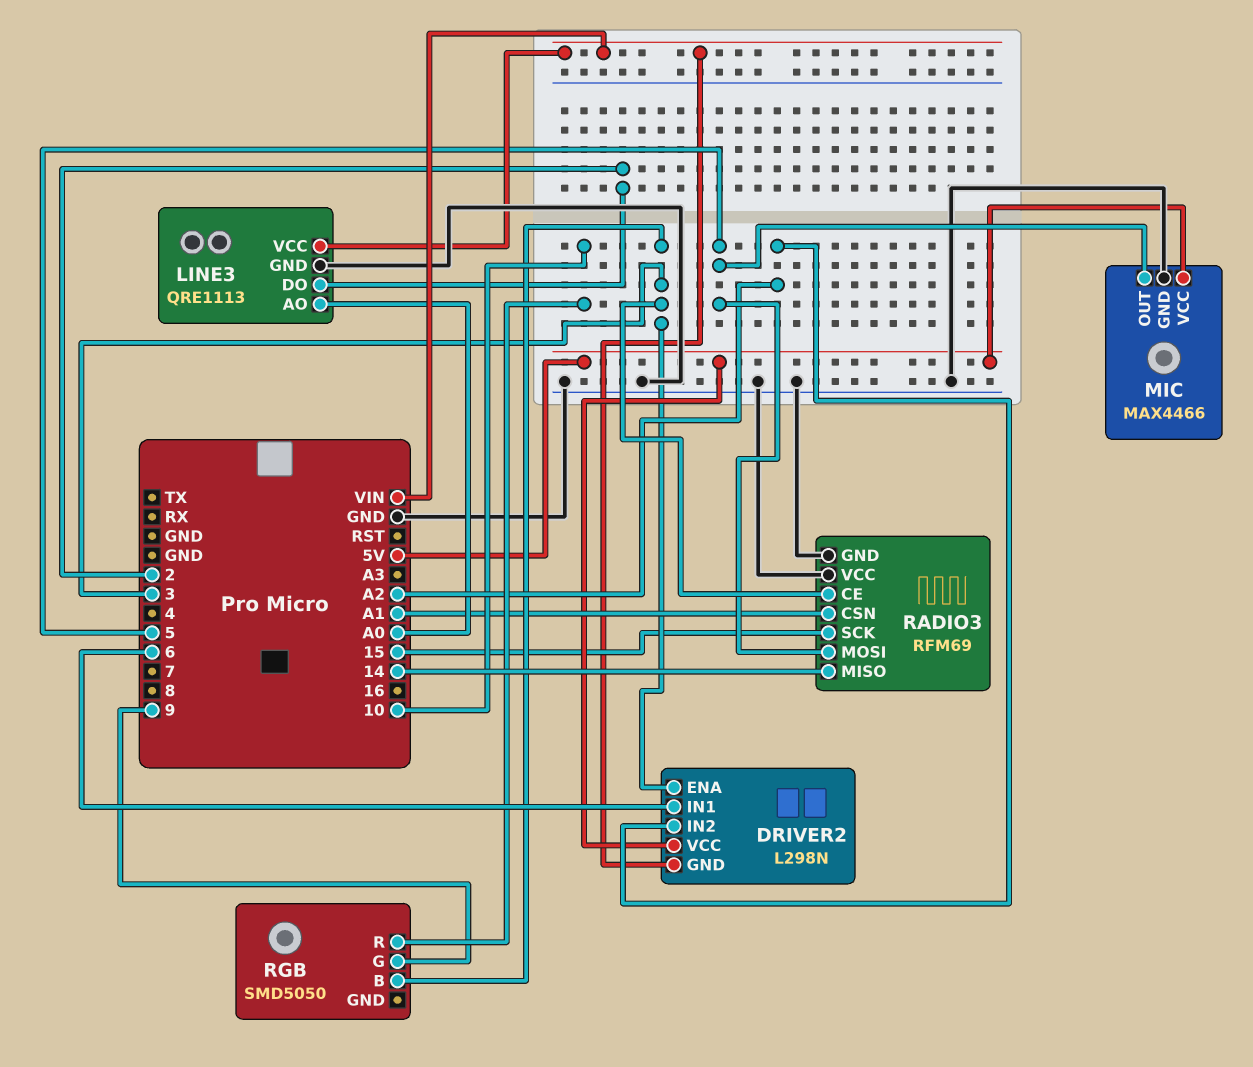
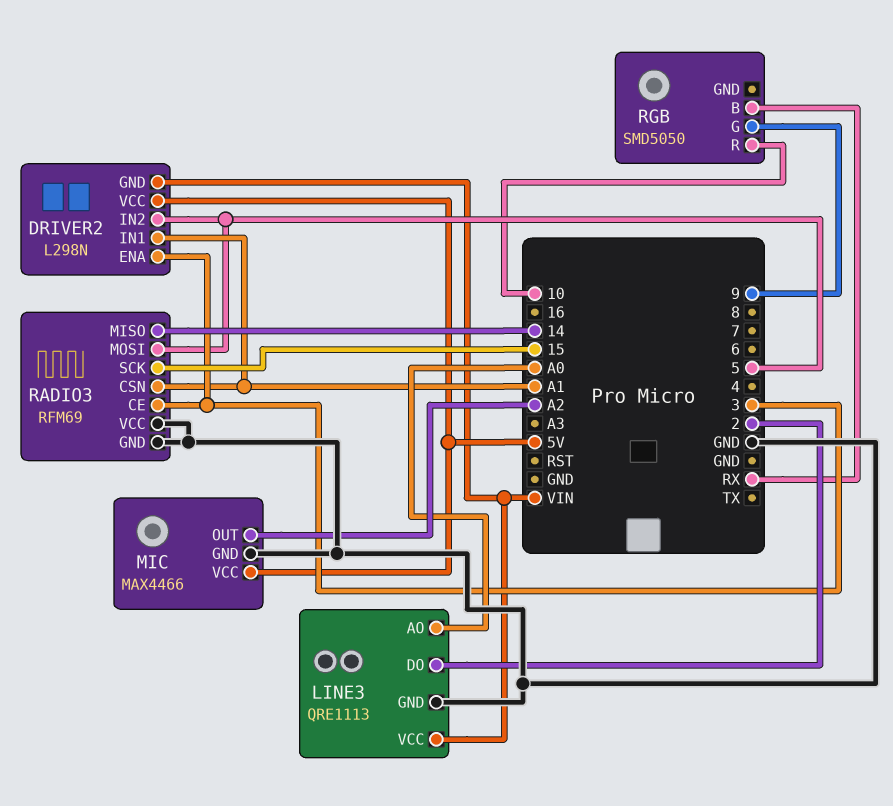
DRIVER2 pin IN1: 6 -> A1
DRIVER2 pin IN2: A2 -> 5
MIC pin OUT: 5 -> A2
RGB pin B: 3 -> RX

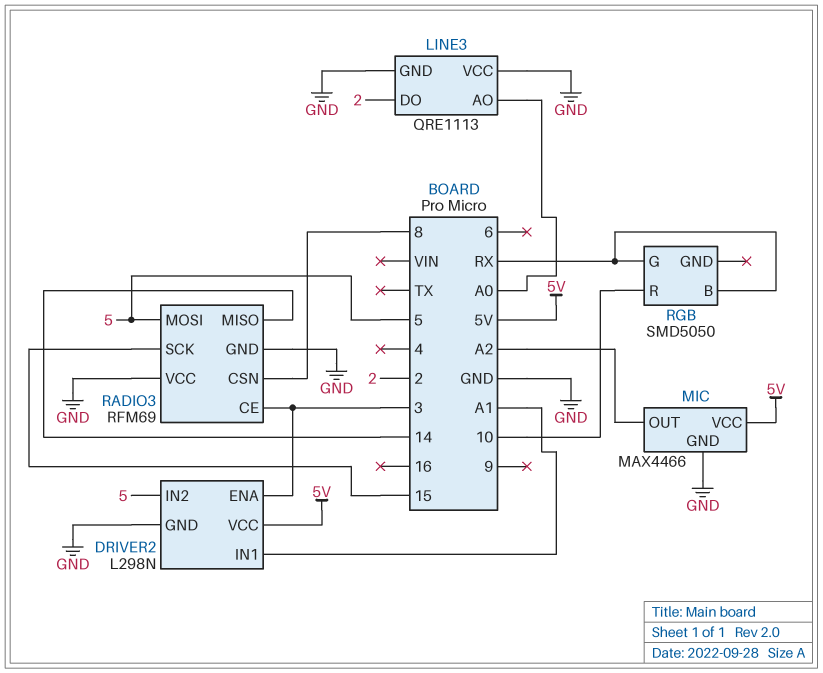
DRIVER2 pin GND: VIN -> GND
LINE3 pin VCC: VIN -> GND
RADIO3 pin CSN: A1 -> 8
RGB pin G: 9 -> RX

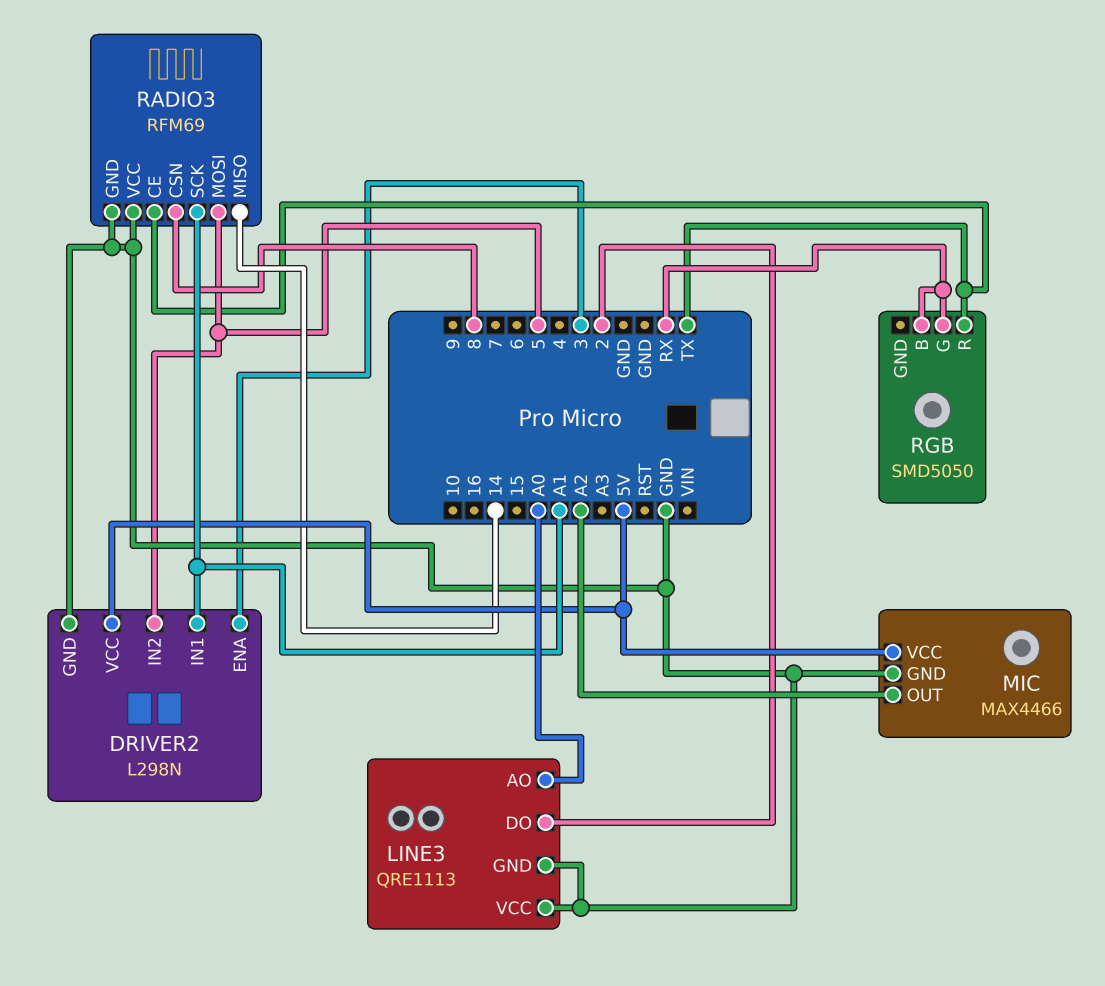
RADIO3 pin CE: 3 -> TX
RADIO3 pin SCK: 15 -> A1
RGB pin R: 10 -> TX

